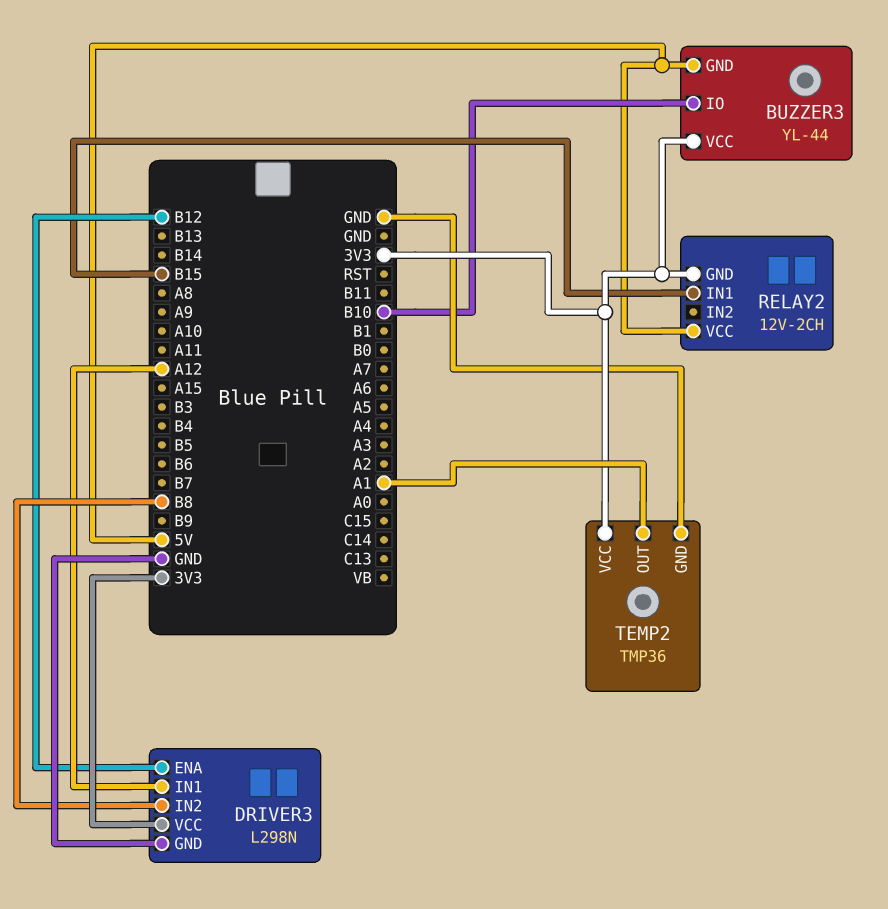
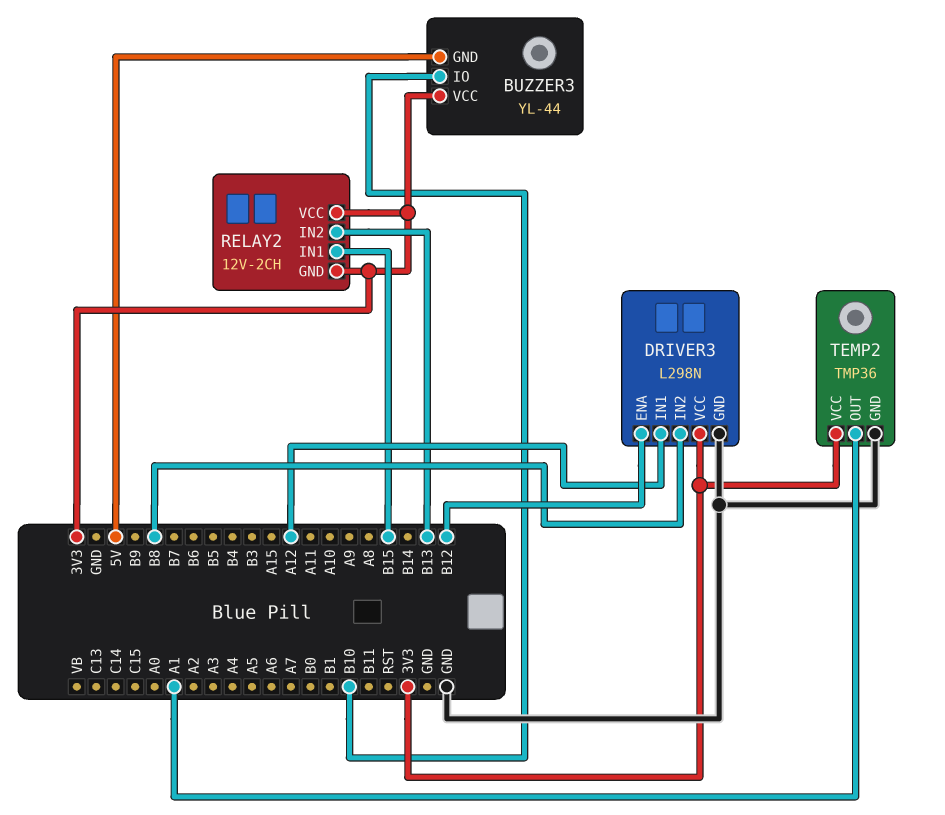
RELAY2 pin IN2: none -> B13
RELAY2 pin VCC: 5V -> 3V3

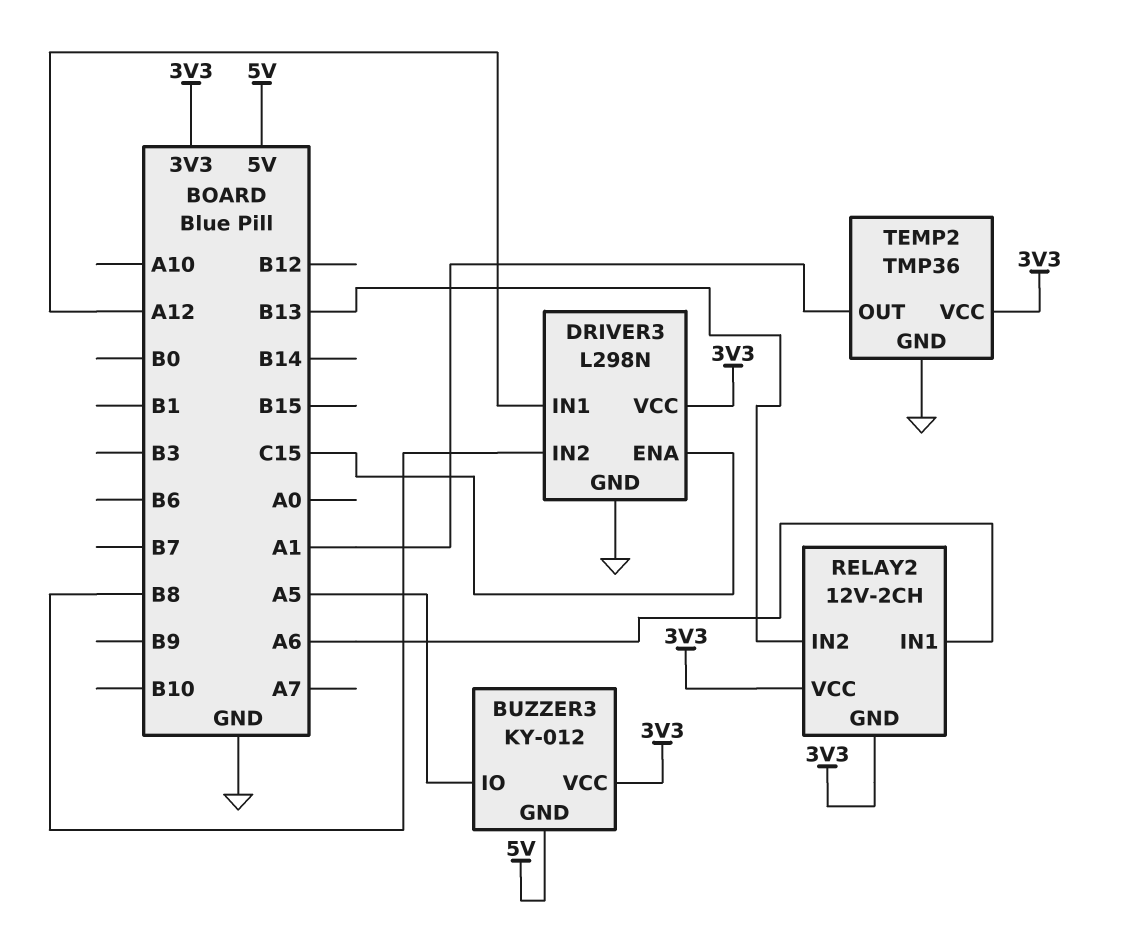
BUZZER3: YL-44 -> KY-012
BUZZER3 pin IO: B10 -> A5
DRIVER3 pin ENA: B12 -> C15
RELAY2 pin IN1: B15 -> A6

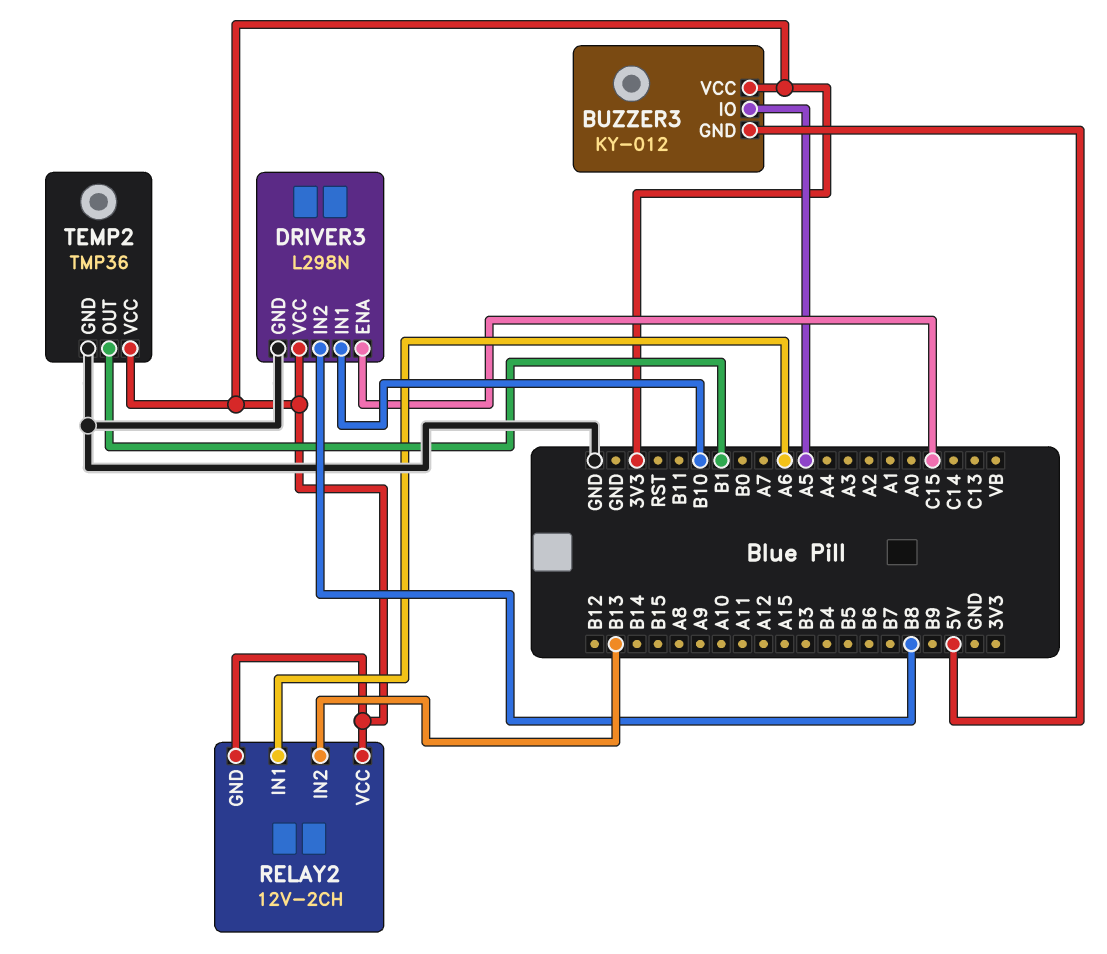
DRIVER3 pin IN1: A12 -> B10
TEMP2 pin OUT: A1 -> B1

